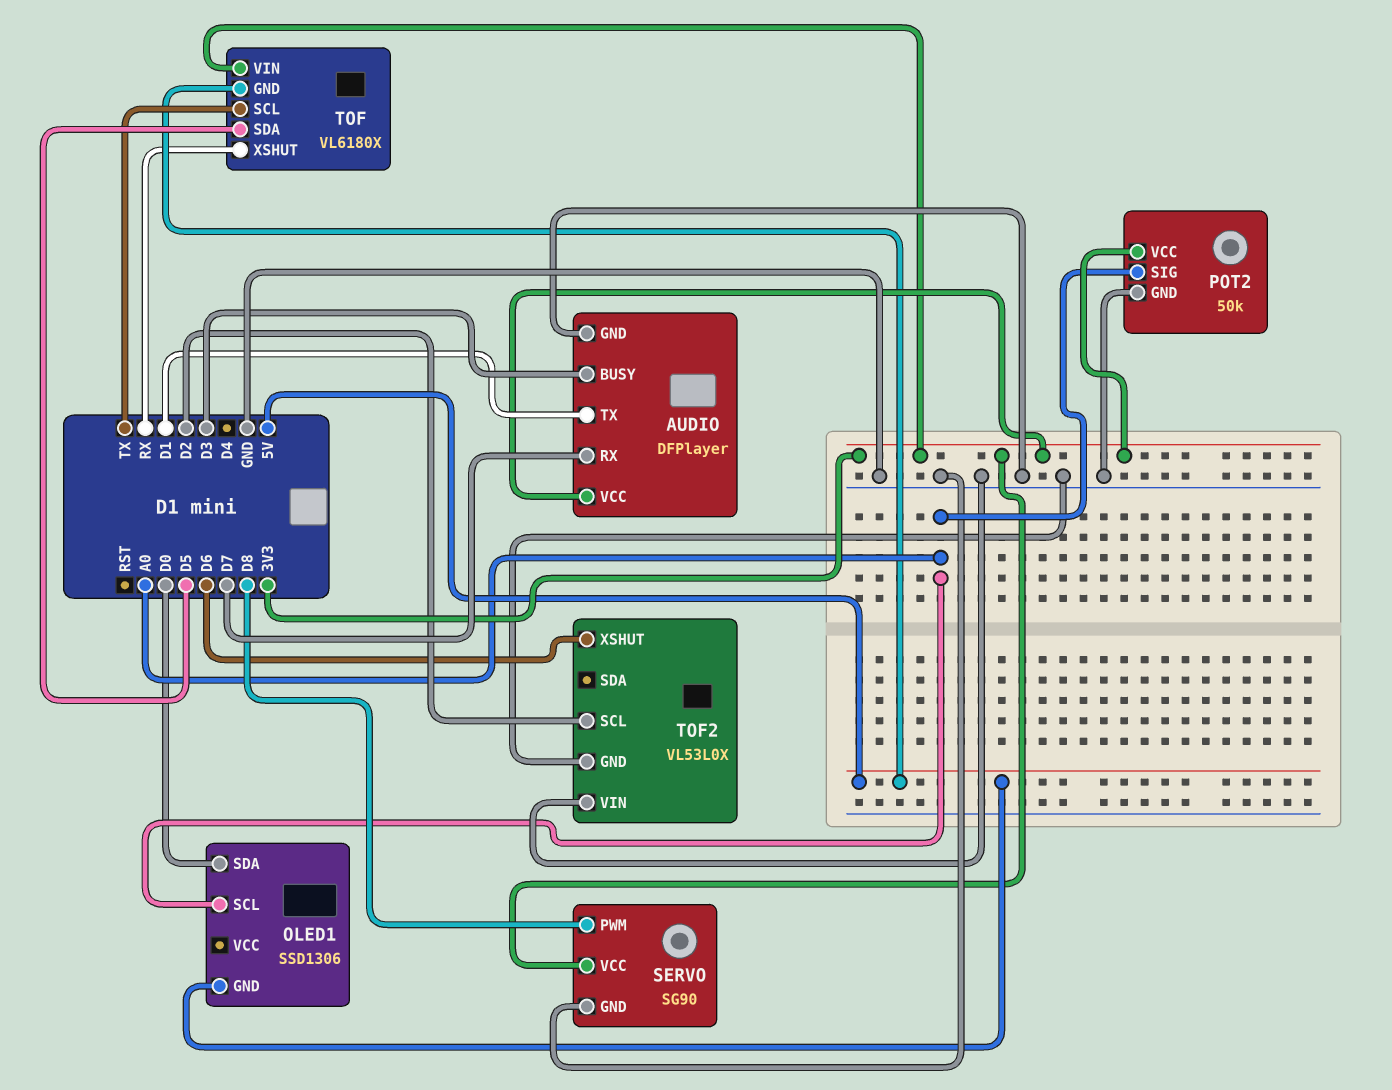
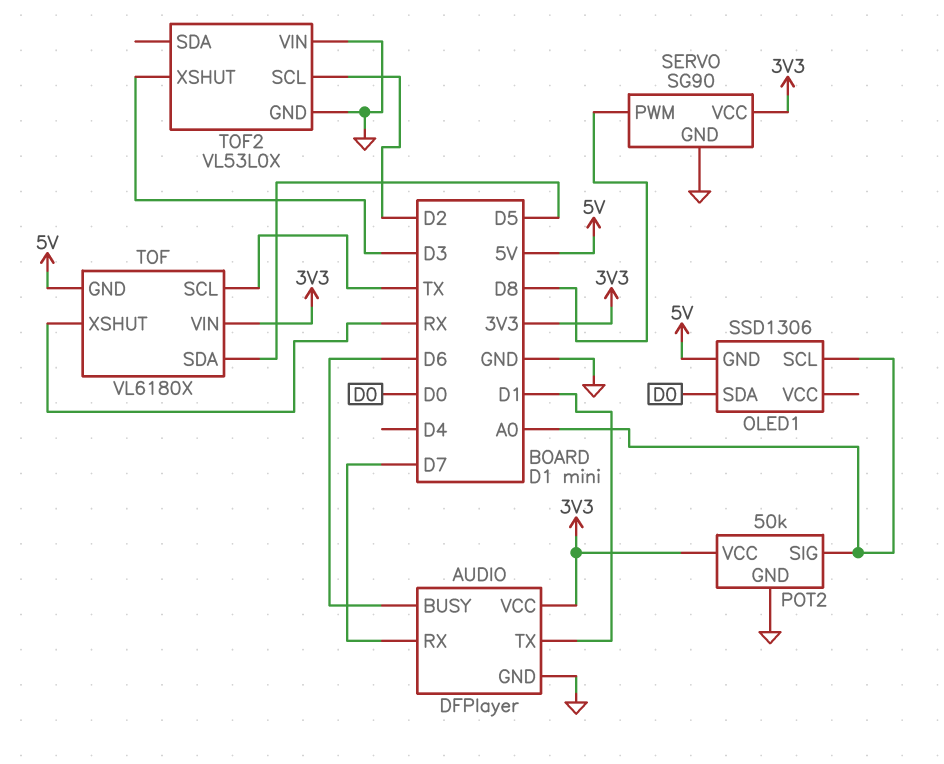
AUDIO pin BUSY: D3 -> D6
TOF2 pin XSHUT: D6 -> D3

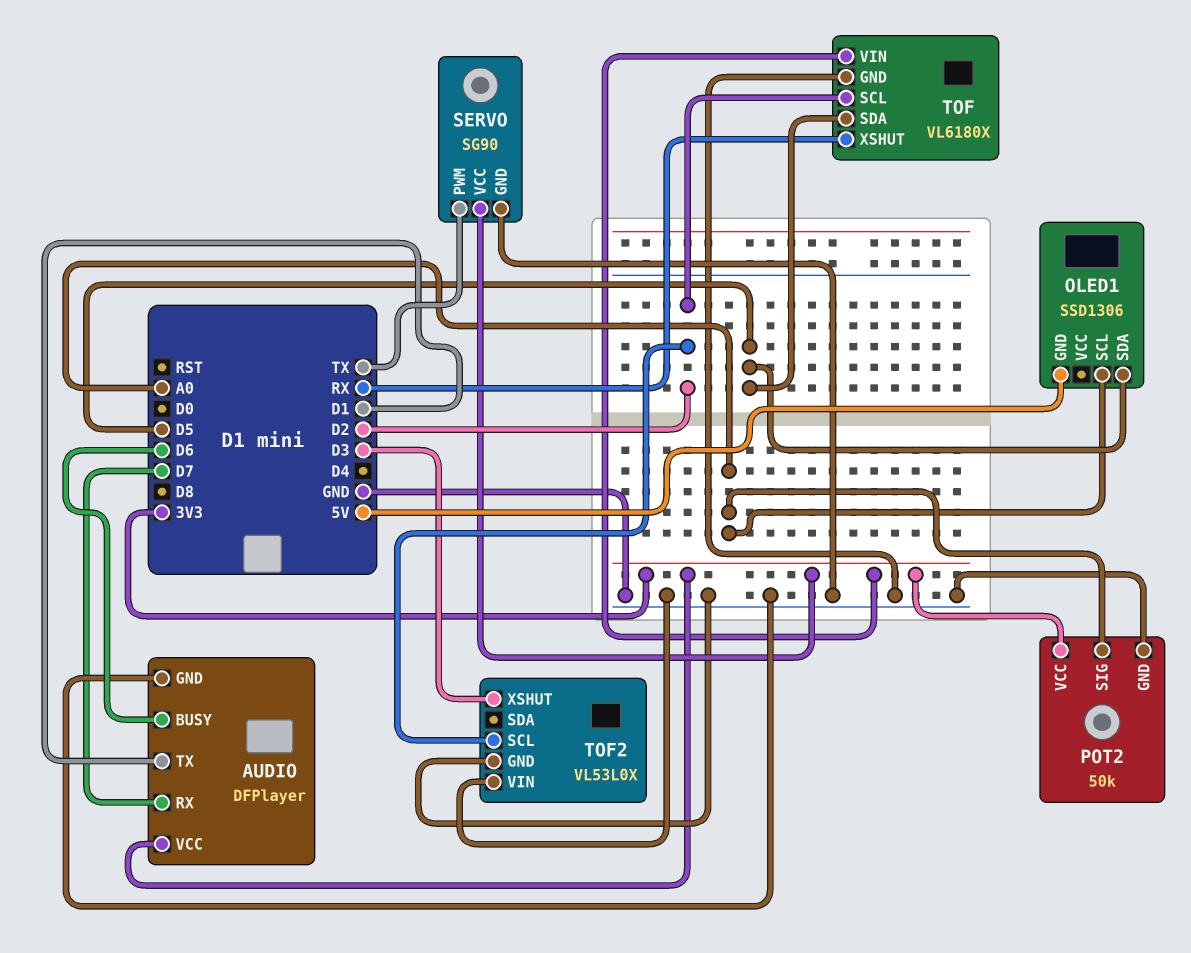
OLED1 pin SDA: D0 -> D5
SERVO pin PWM: D8 -> TX
TOF pin GND: 5V -> GND
TOF pin SCL: TX -> D2

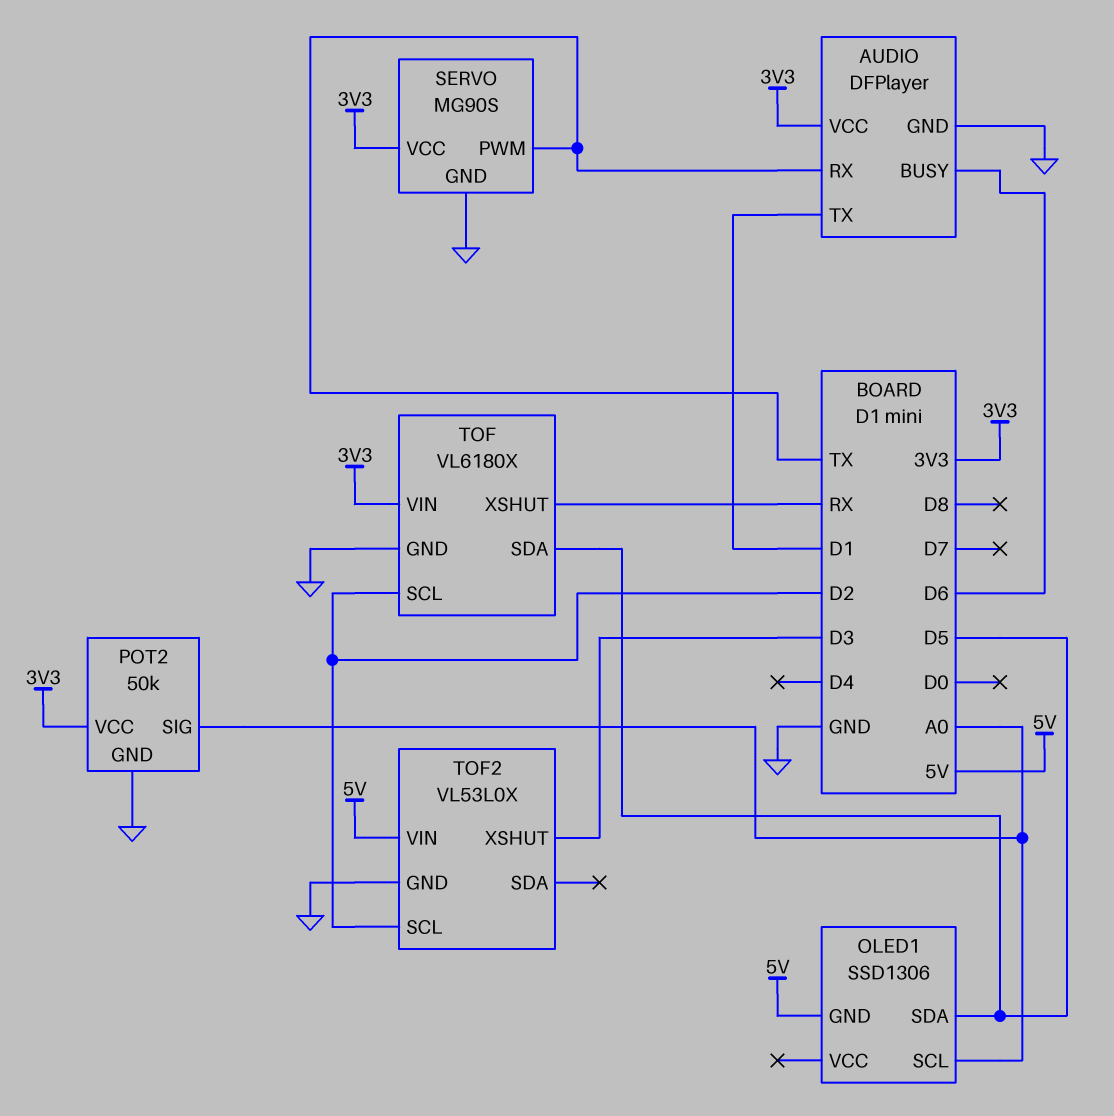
AUDIO pin RX: D7 -> TX
SERVO: SG90 -> MG90S
TOF2 pin VIN: GND -> 5V

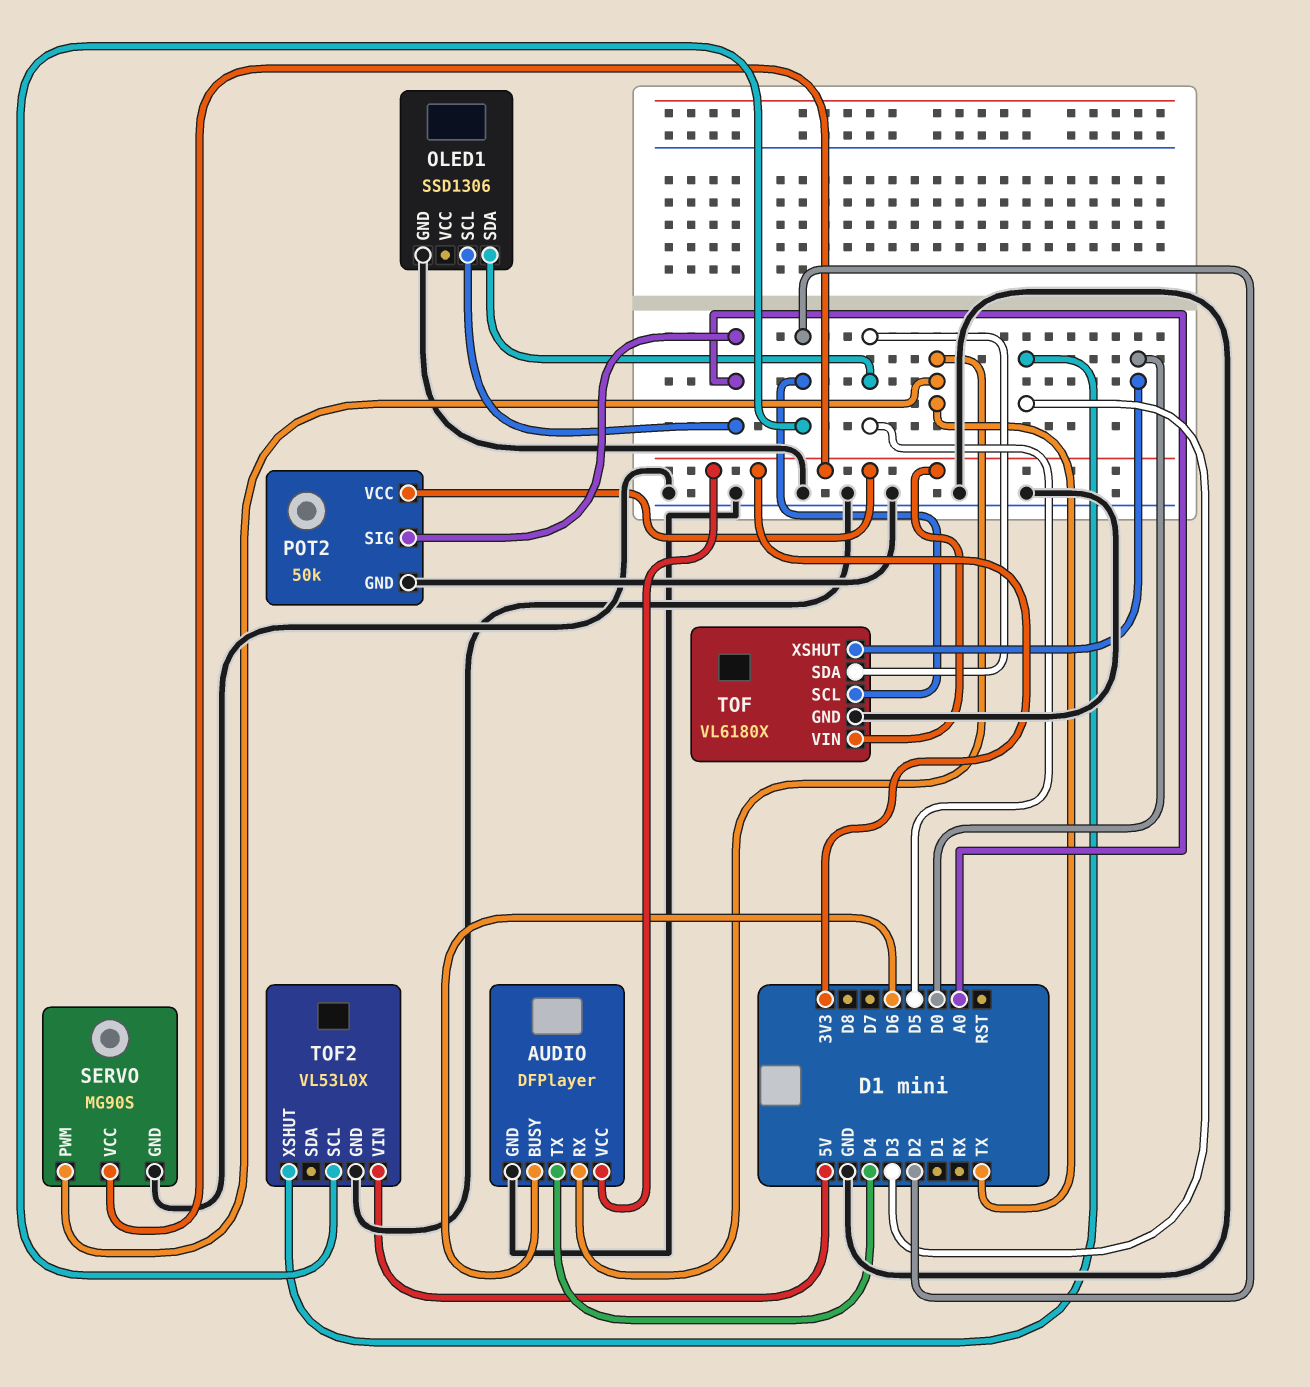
AUDIO pin TX: D1 -> D4
OLED1 pin GND: 5V -> GND
TOF pin XSHUT: RX -> D0

